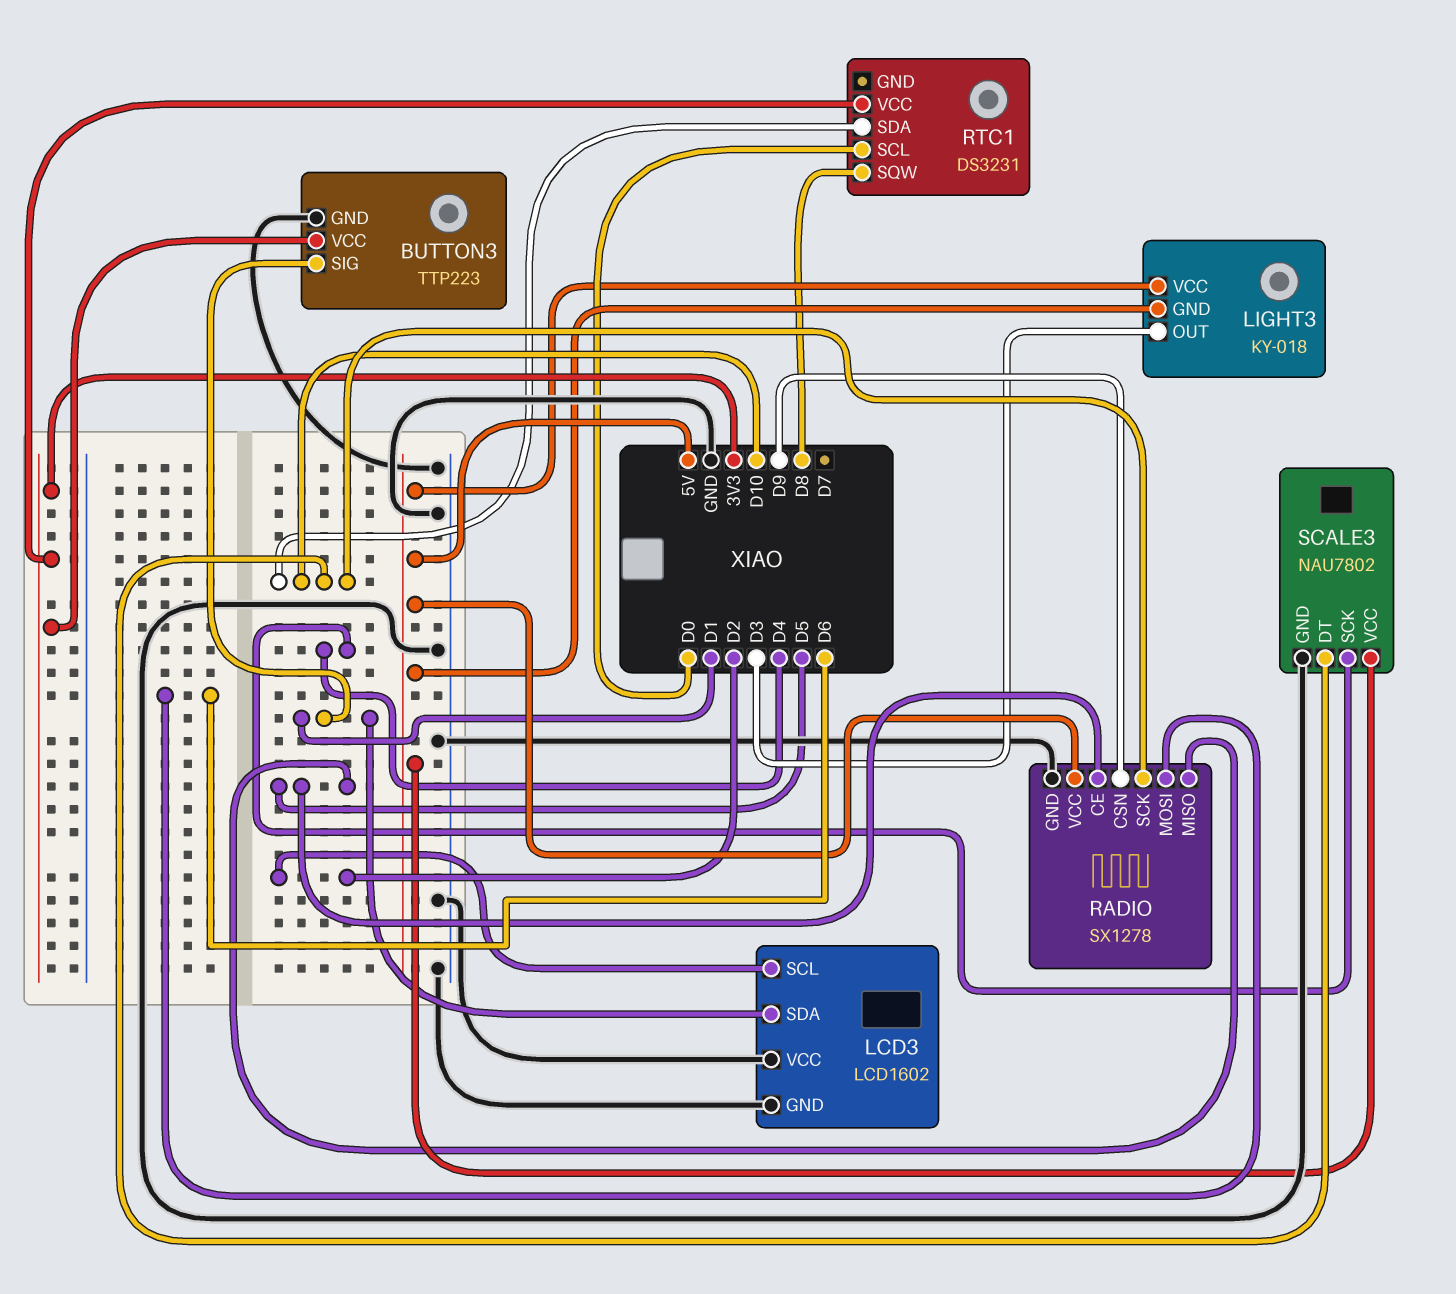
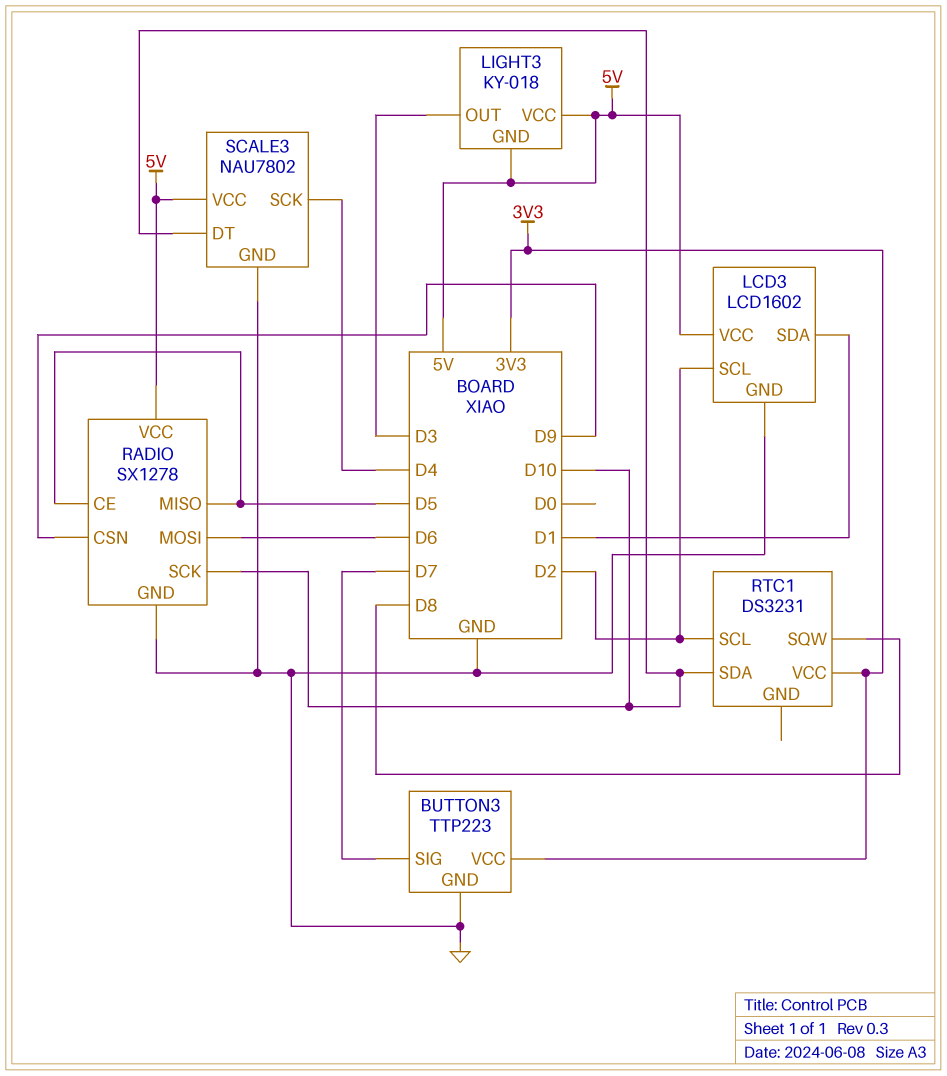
BUTTON3 pin SIG: D1 -> D7
LCD3 pin VCC: GND -> 5V
RTC1 pin SCL: D0 -> D2

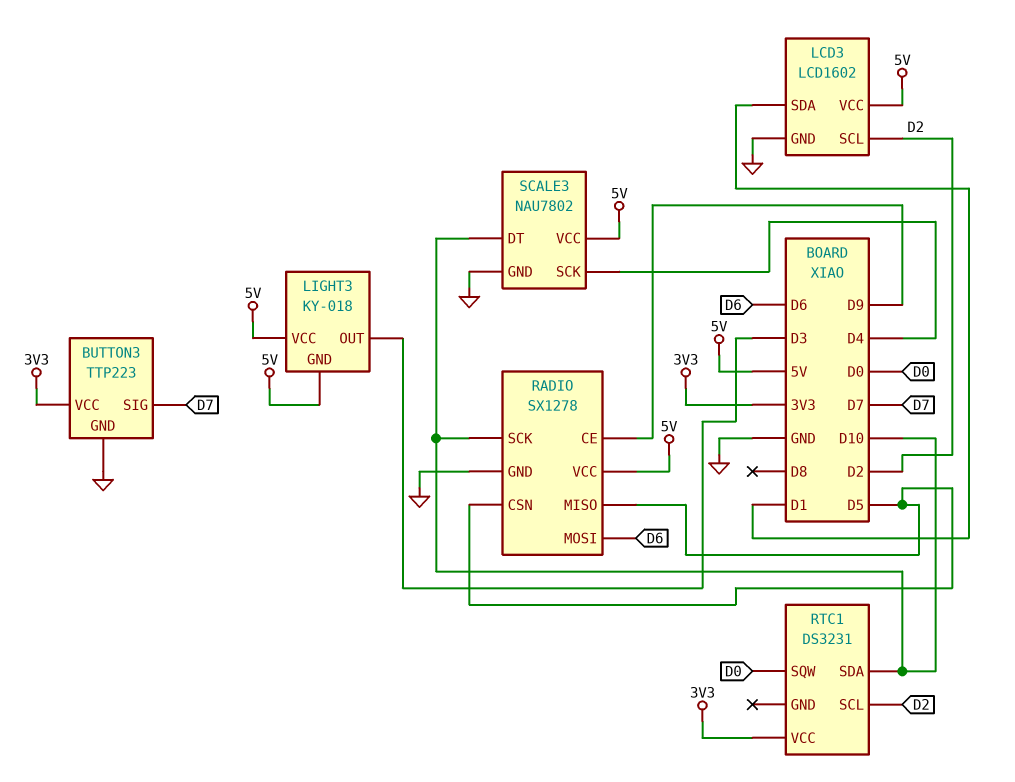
RADIO pin CE: D5 -> D9
RADIO pin CSN: D9 -> D5
RTC1 pin SQW: D8 -> D0

